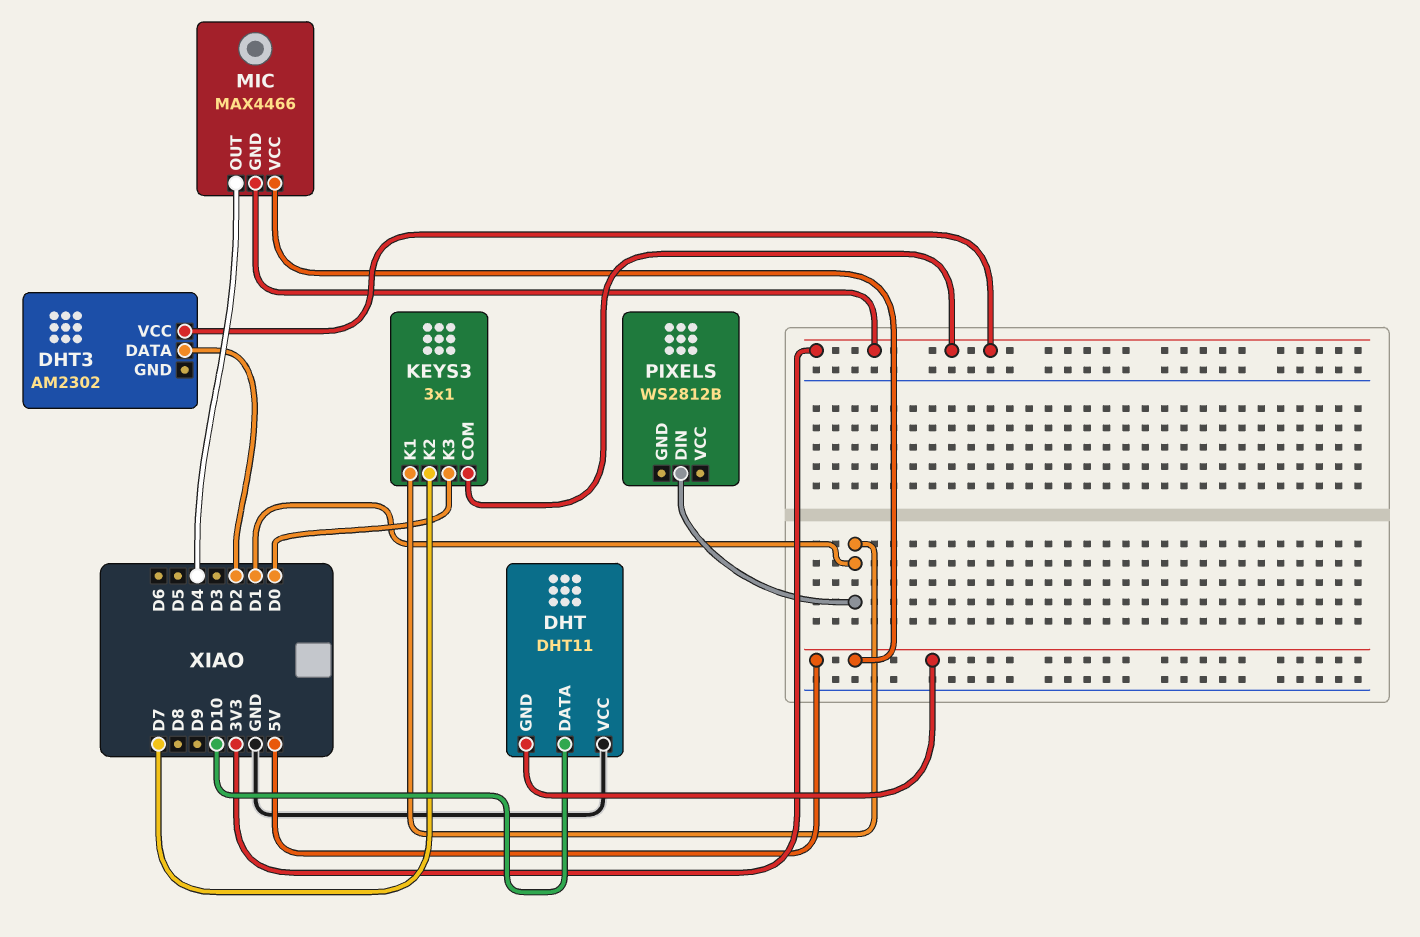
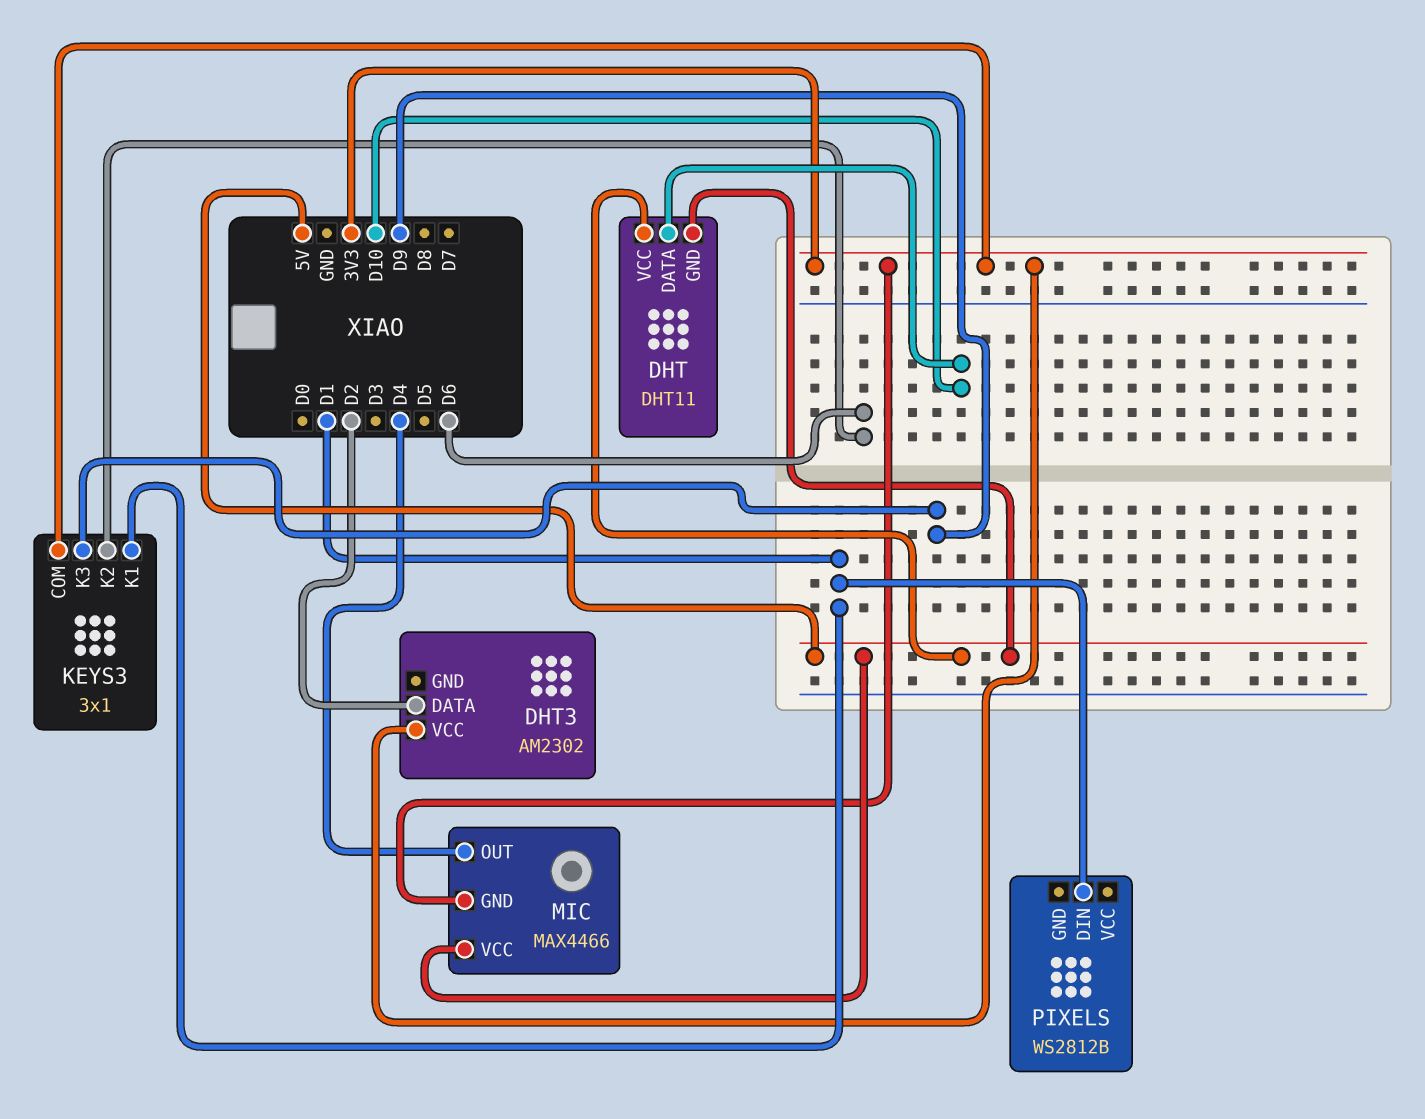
DHT pin VCC: GND -> 5V
KEYS3 pin K2: D7 -> D6
KEYS3 pin K3: D0 -> D9

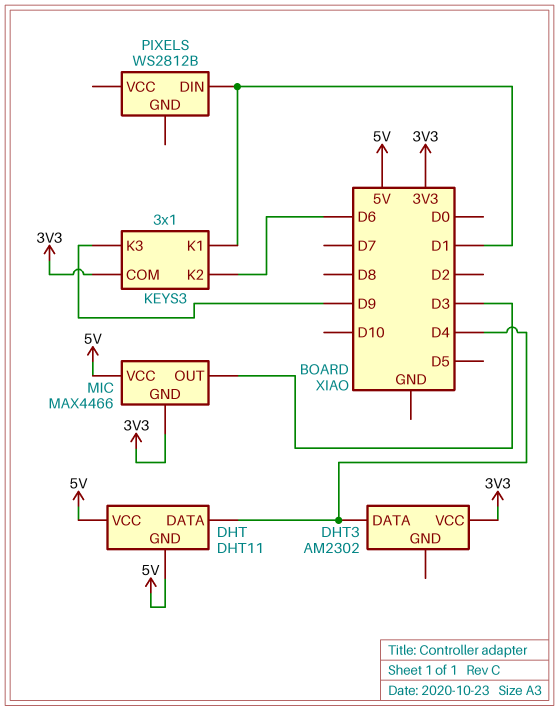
DHT pin DATA: D10 -> D4
DHT3 pin DATA: D2 -> D4
MIC pin OUT: D4 -> D3

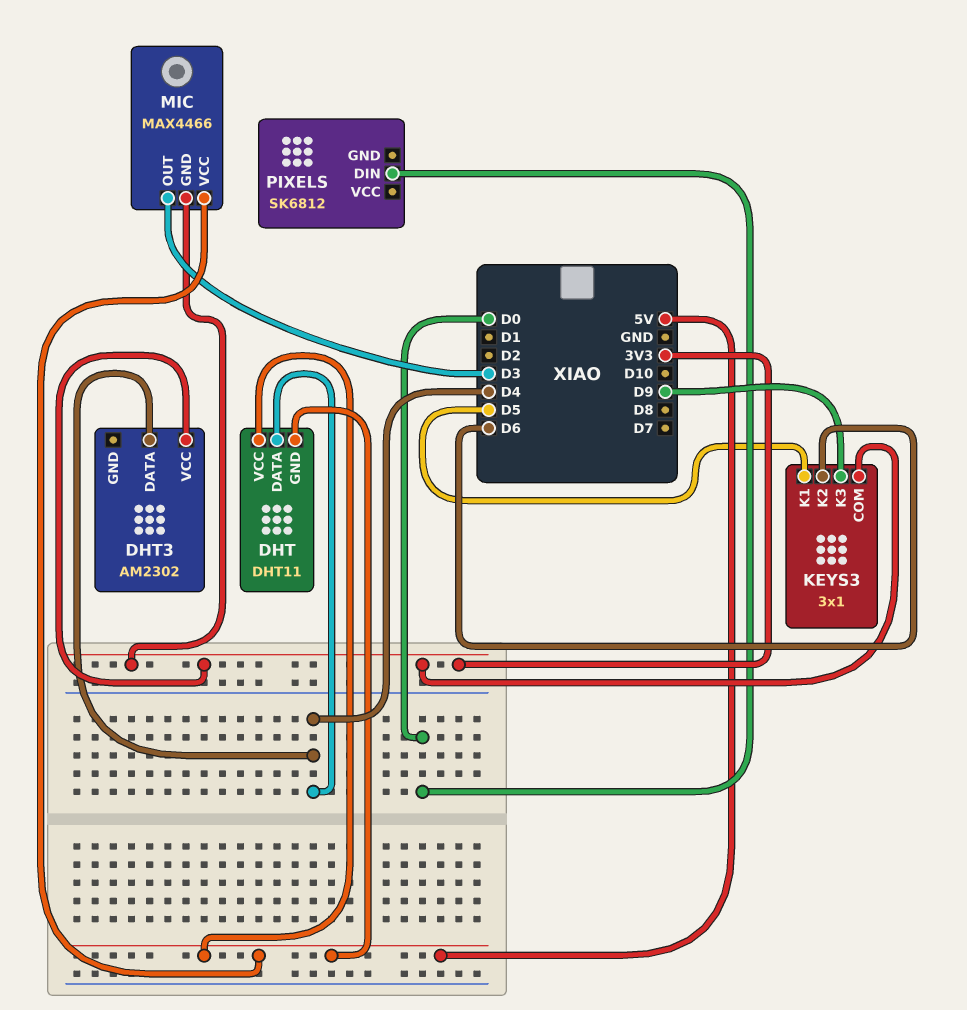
KEYS3 pin K1: D1 -> D5
PIXELS: WS2812B -> SK6812
PIXELS pin DIN: D1 -> D0

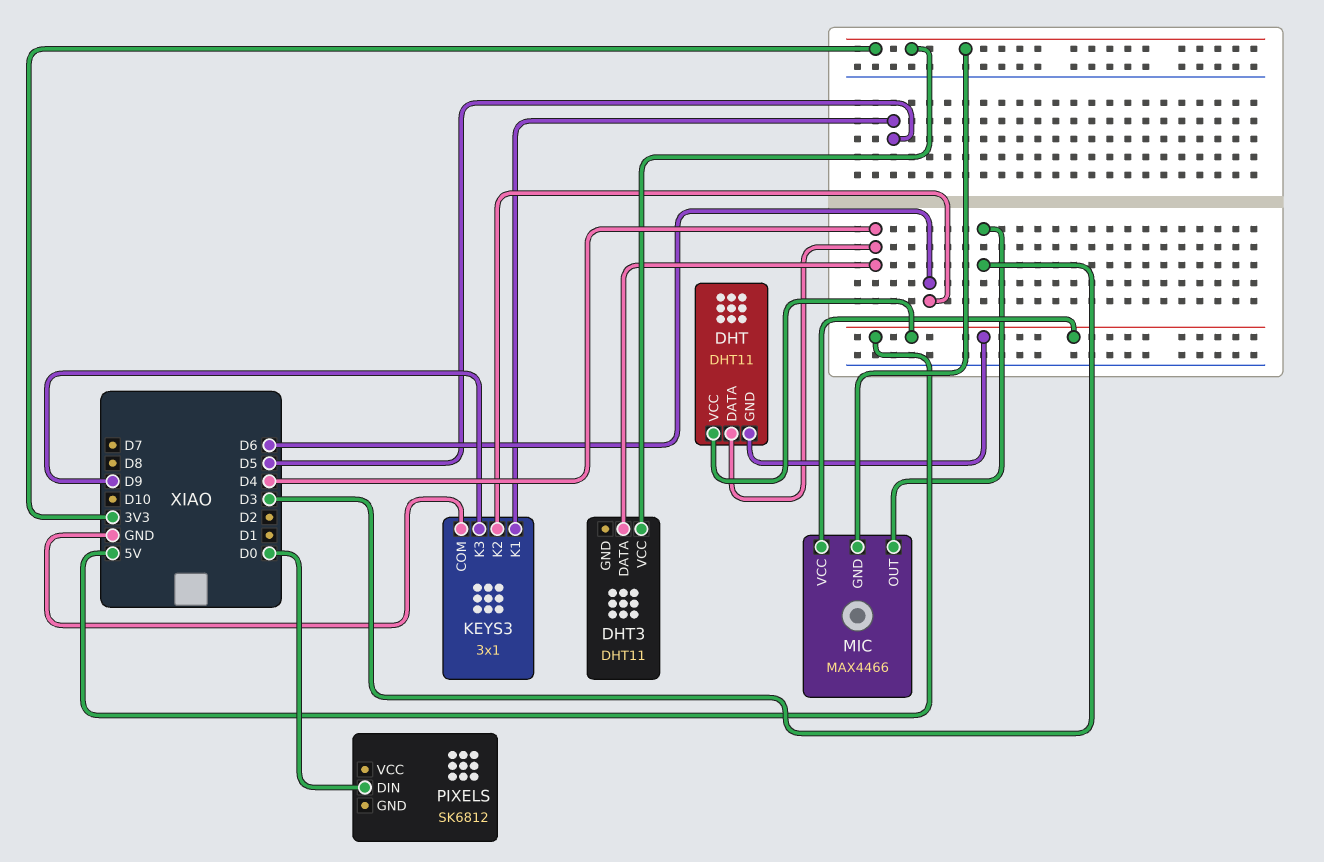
DHT3: AM2302 -> DHT11
KEYS3 pin COM: 3V3 -> GND

